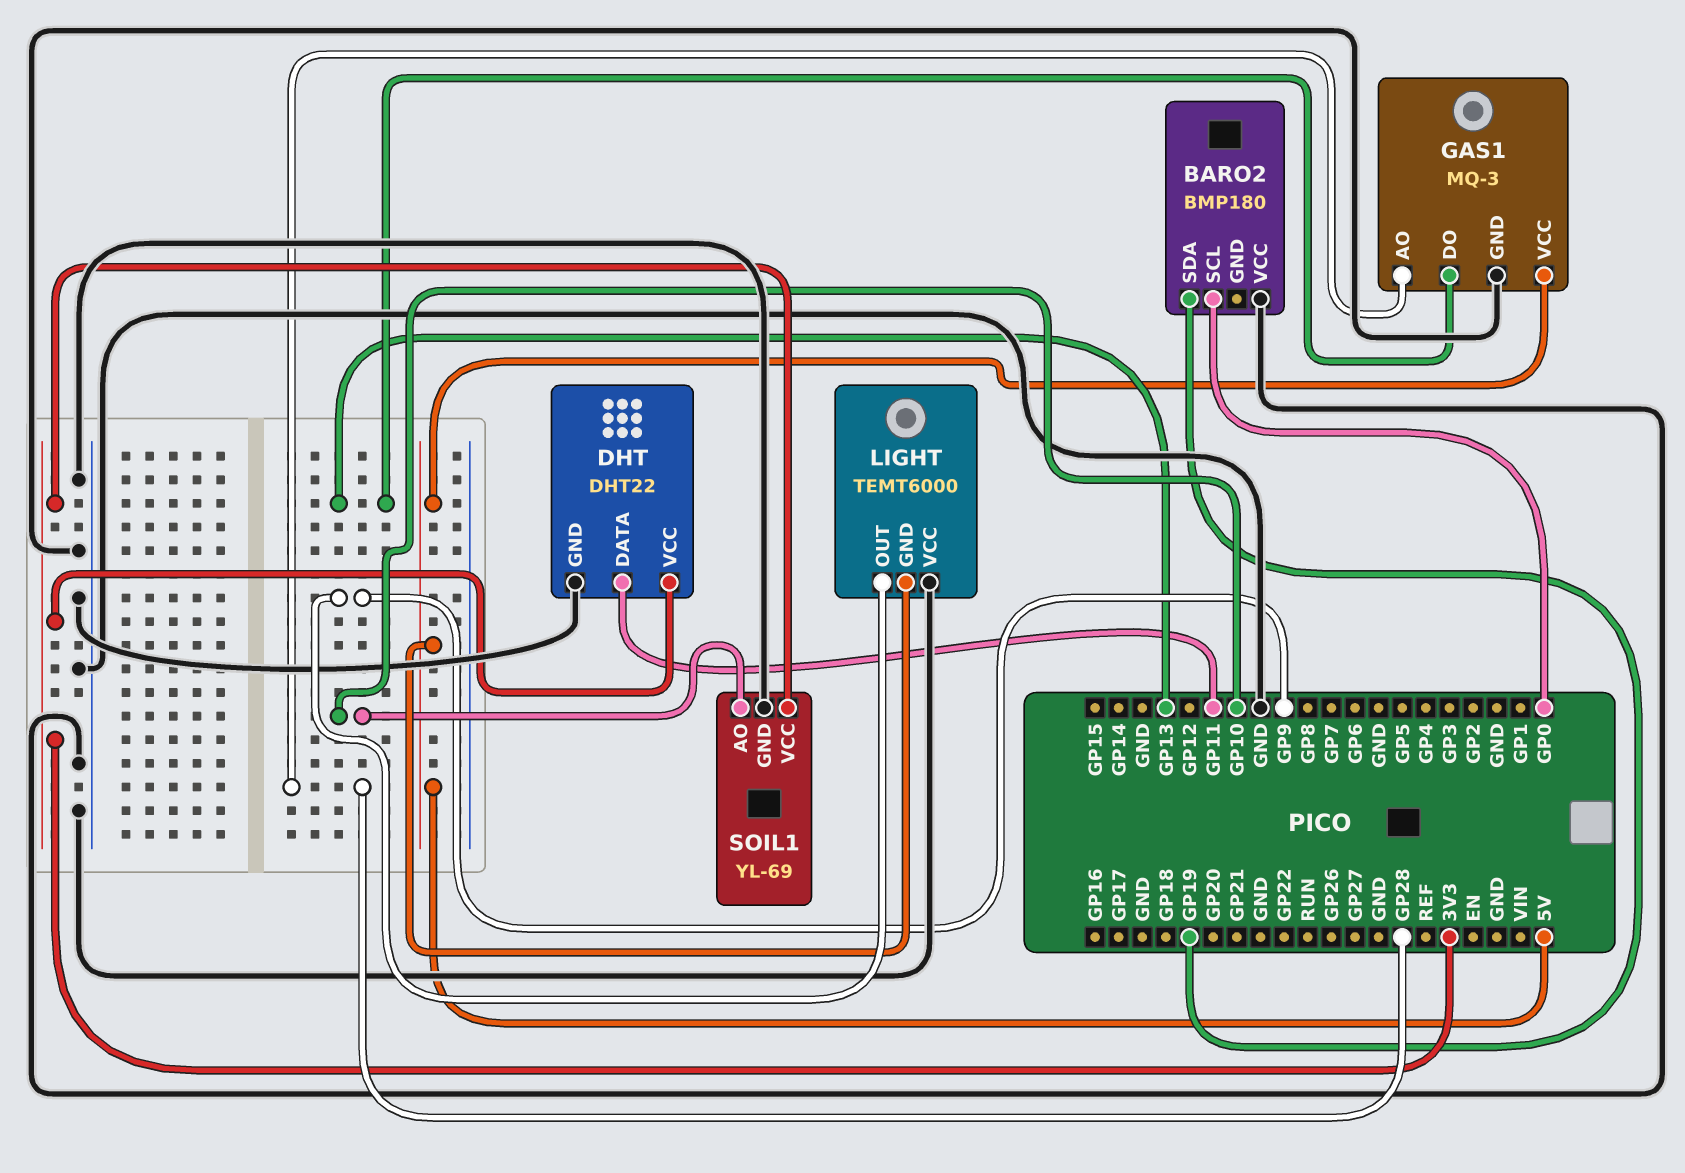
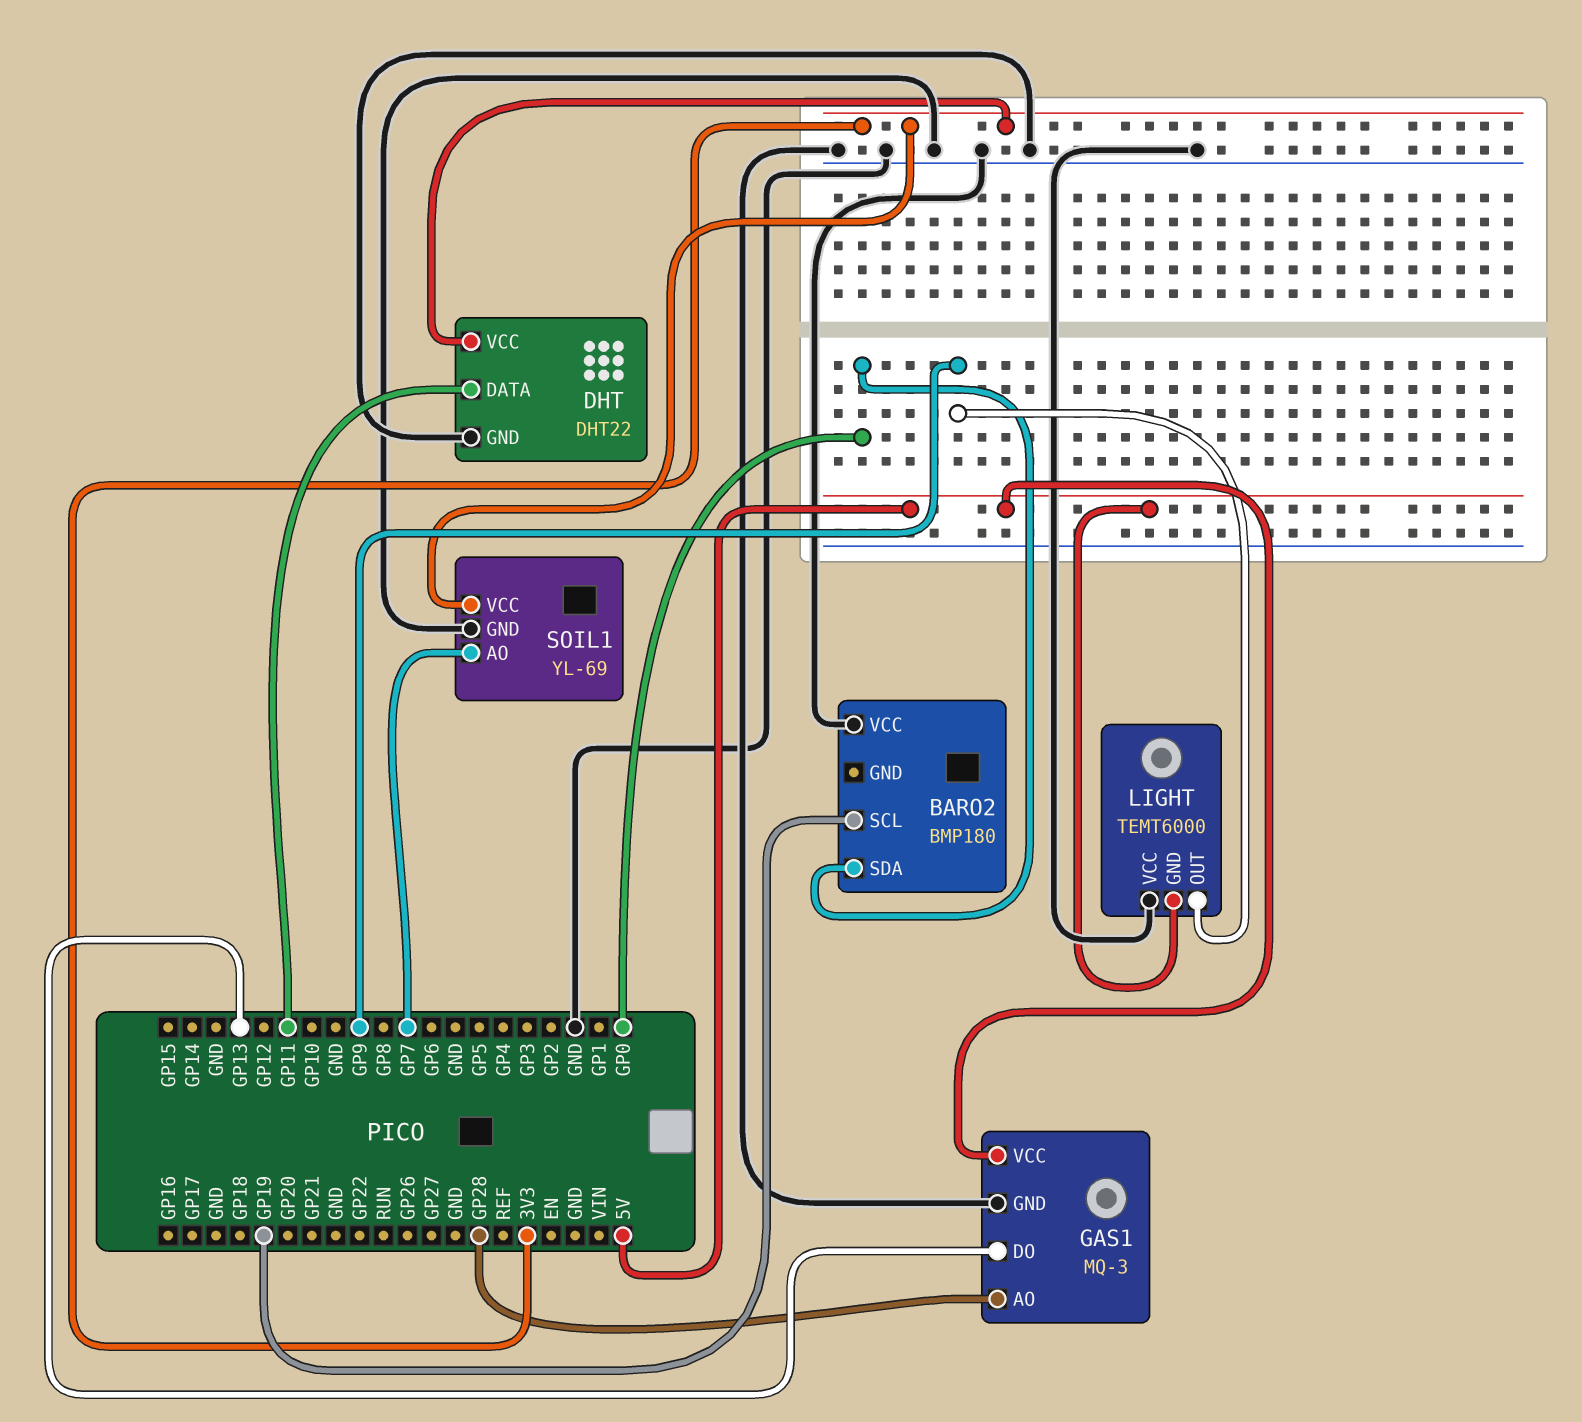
BARO2 pin SCL: GP0 -> GP19
BARO2 pin SDA: GP19 -> GP0
SOIL1 pin AO: GP10 -> GP7

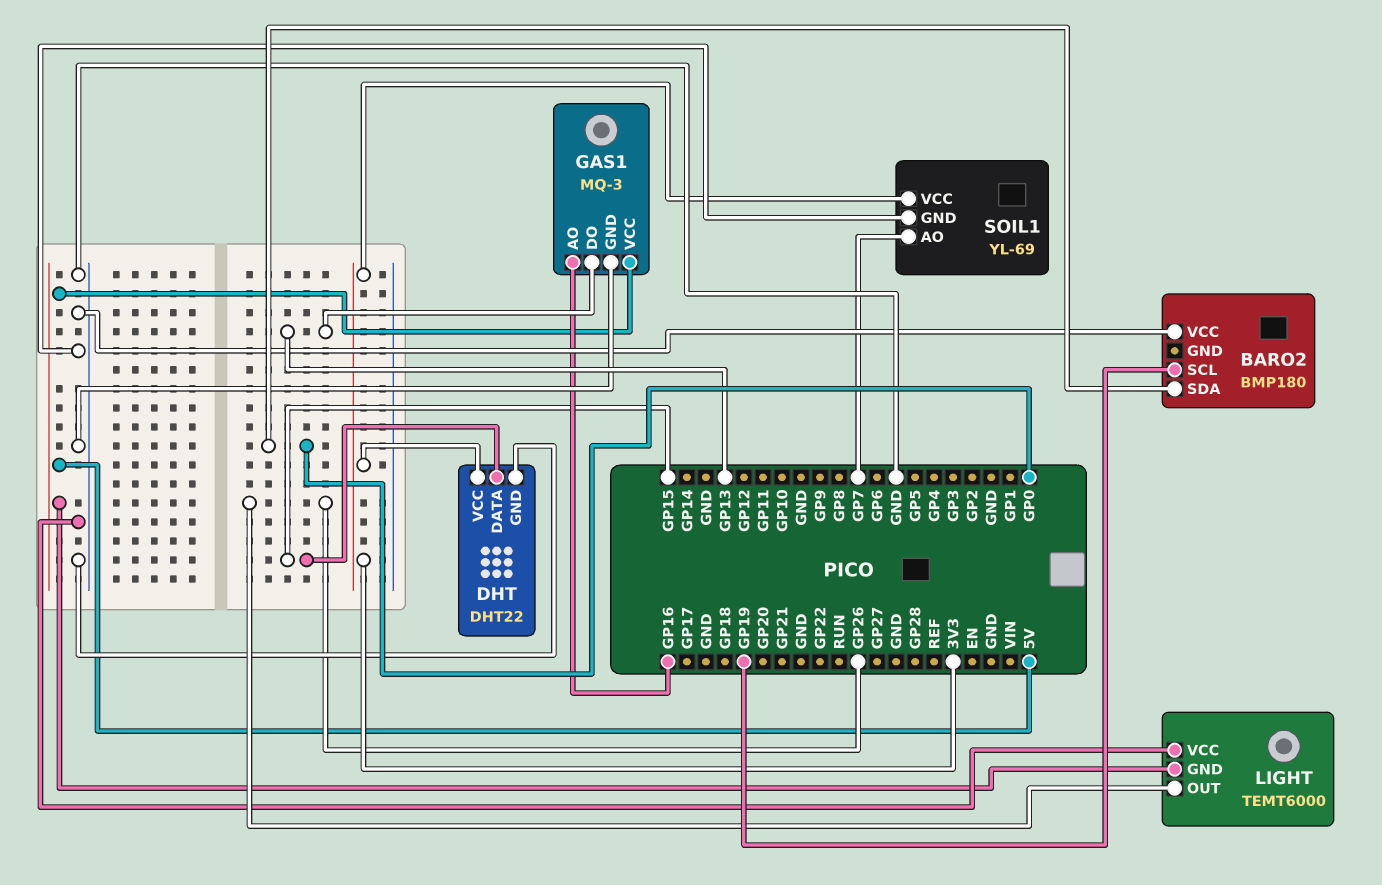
DHT pin DATA: GP11 -> GP15
GAS1 pin AO: GP28 -> GP16
LIGHT pin OUT: GP9 -> GP26

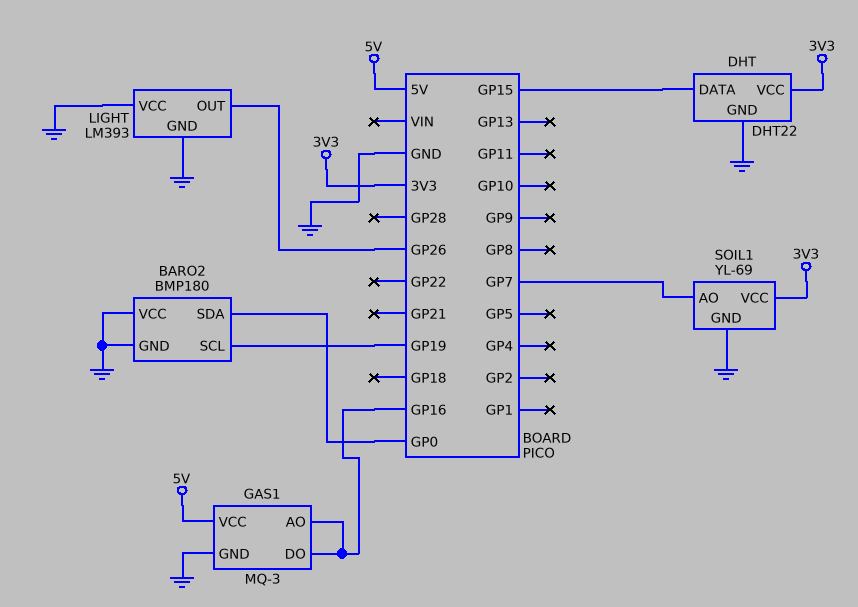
BARO2 pin GND: none -> GND
GAS1 pin DO: GP13 -> GP16
LIGHT: TEMT6000 -> LM393
LIGHT pin GND: 5V -> GND

